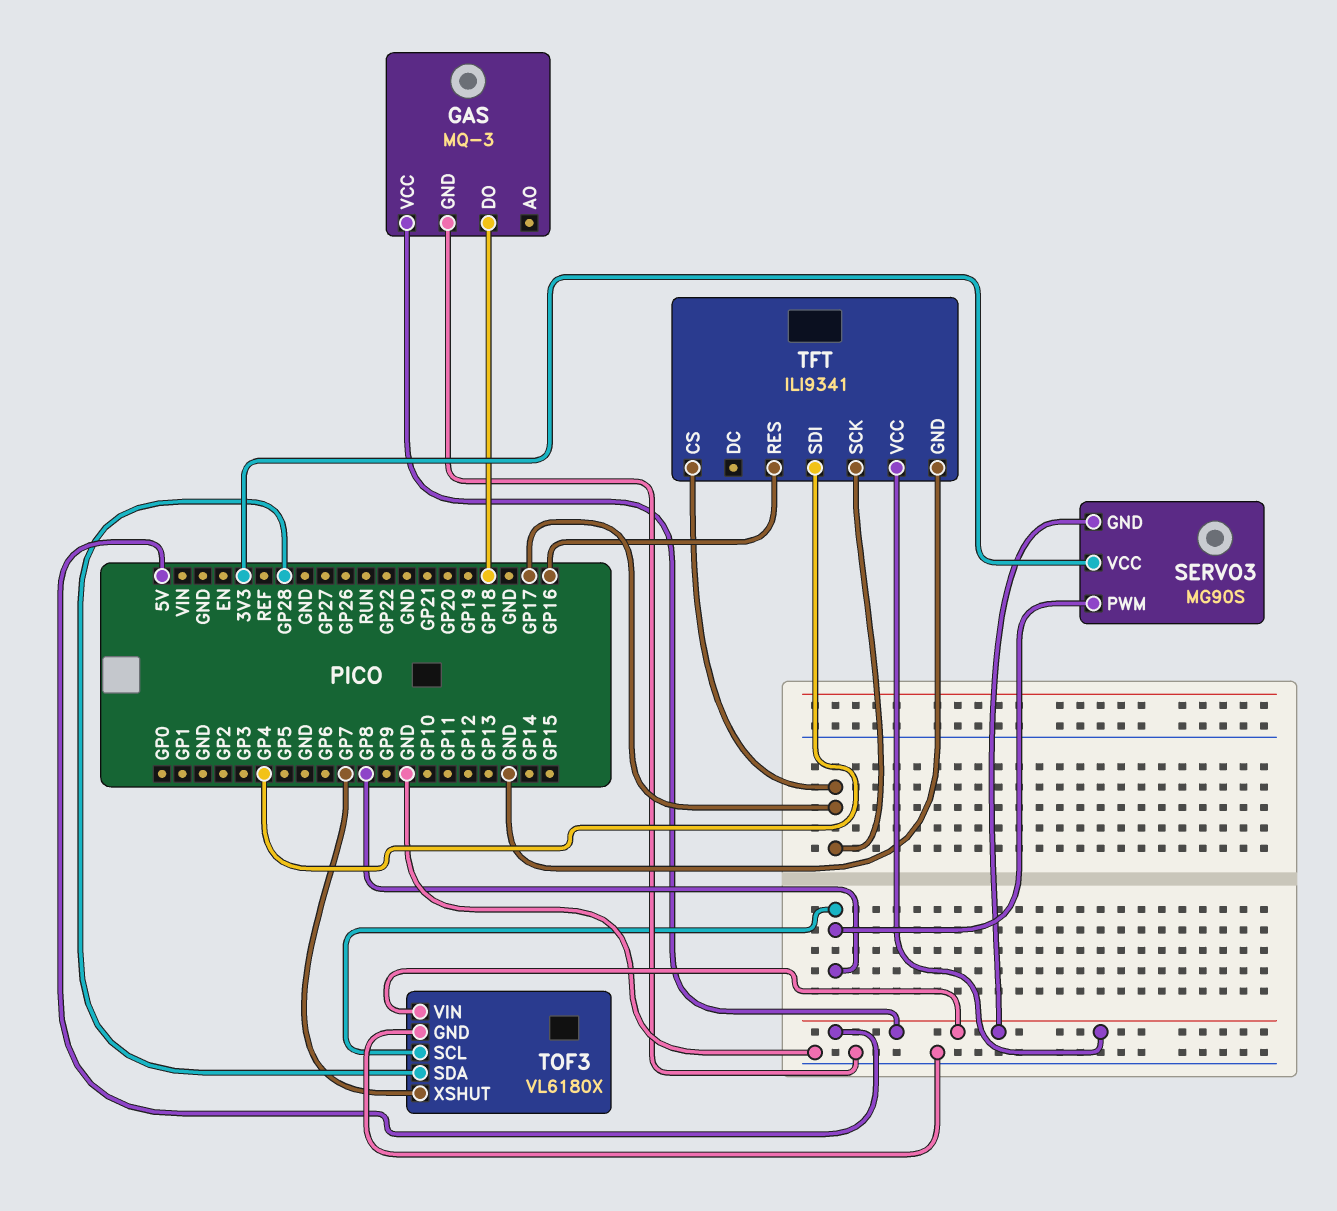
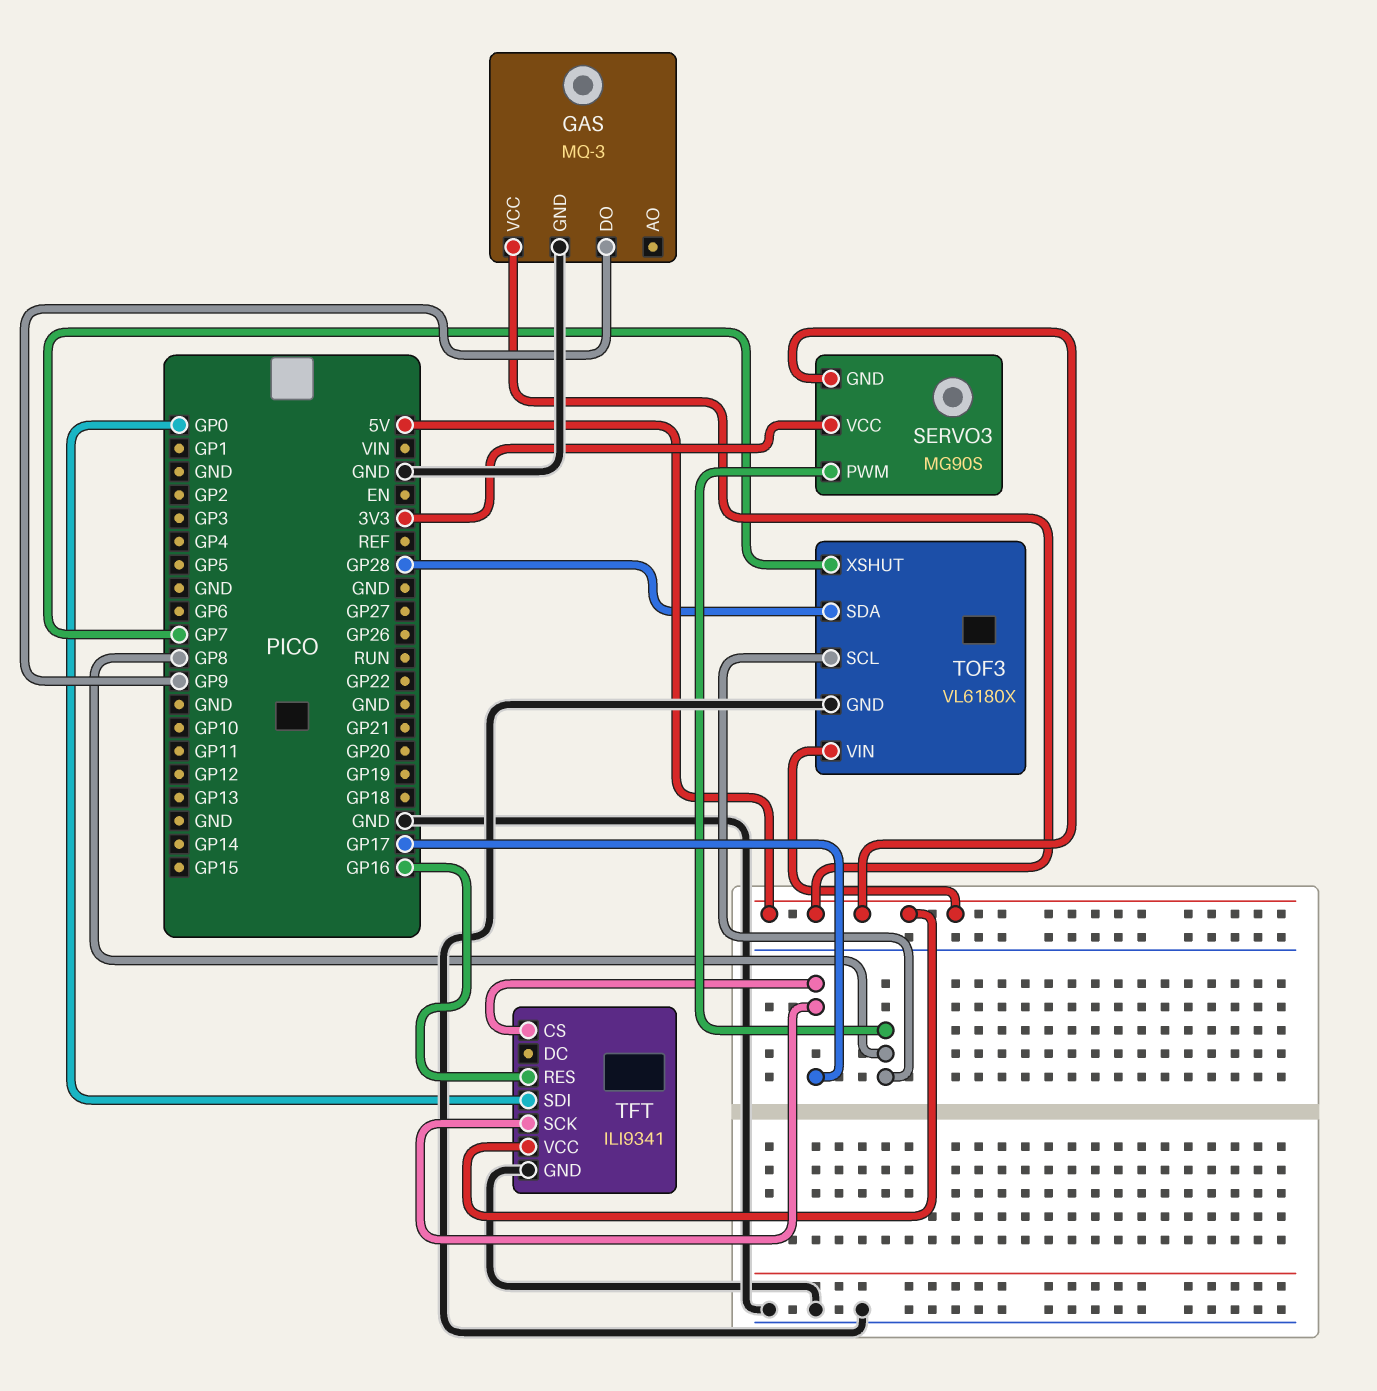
GAS pin DO: GP18 -> GP9
TFT pin SDI: GP4 -> GP0

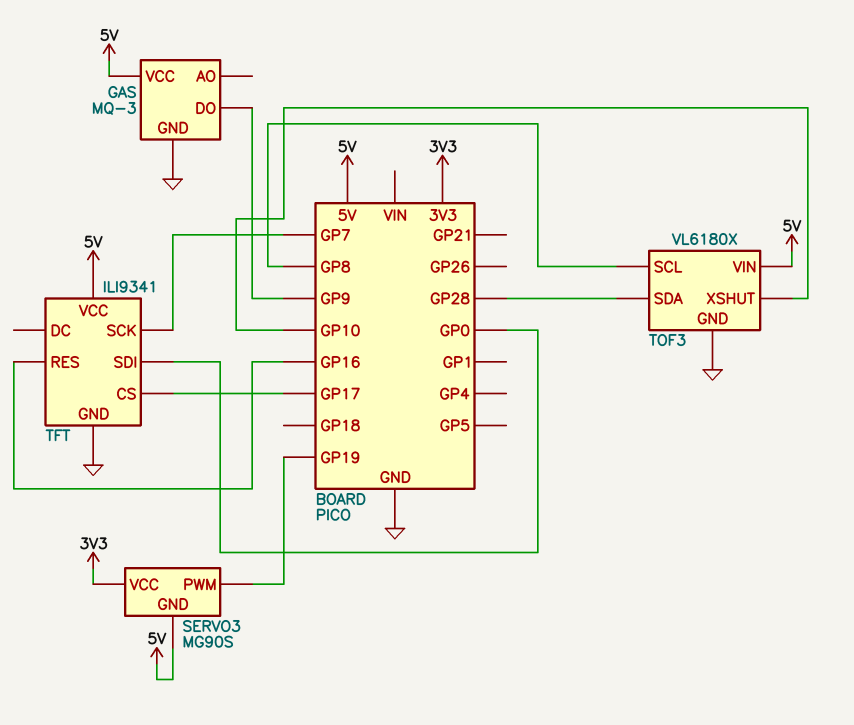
SERVO3 pin PWM: GP8 -> GP19
TFT pin SCK: GP17 -> GP7
TOF3 pin XSHUT: GP7 -> GP10

